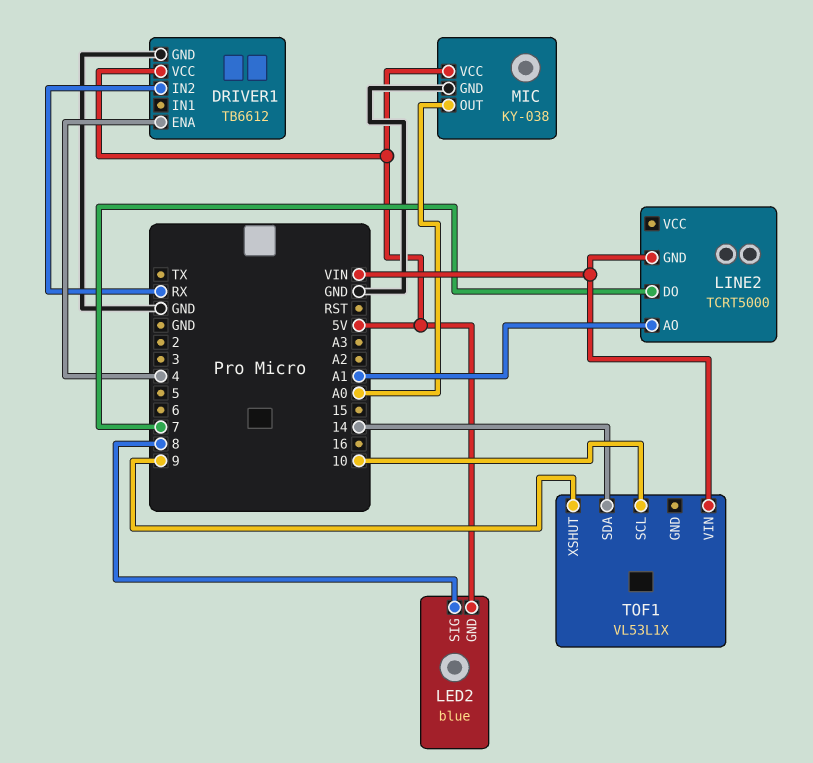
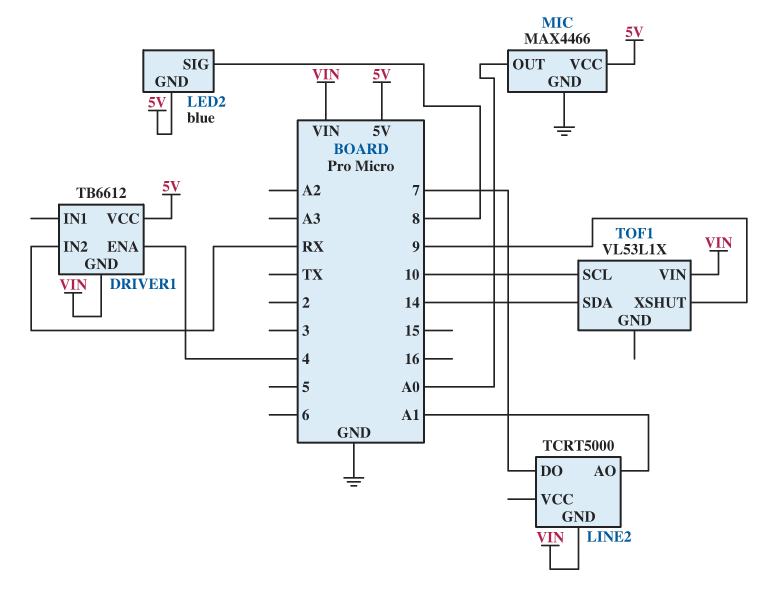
DRIVER1 pin GND: GND -> VIN
MIC: KY-038 -> MAX4466

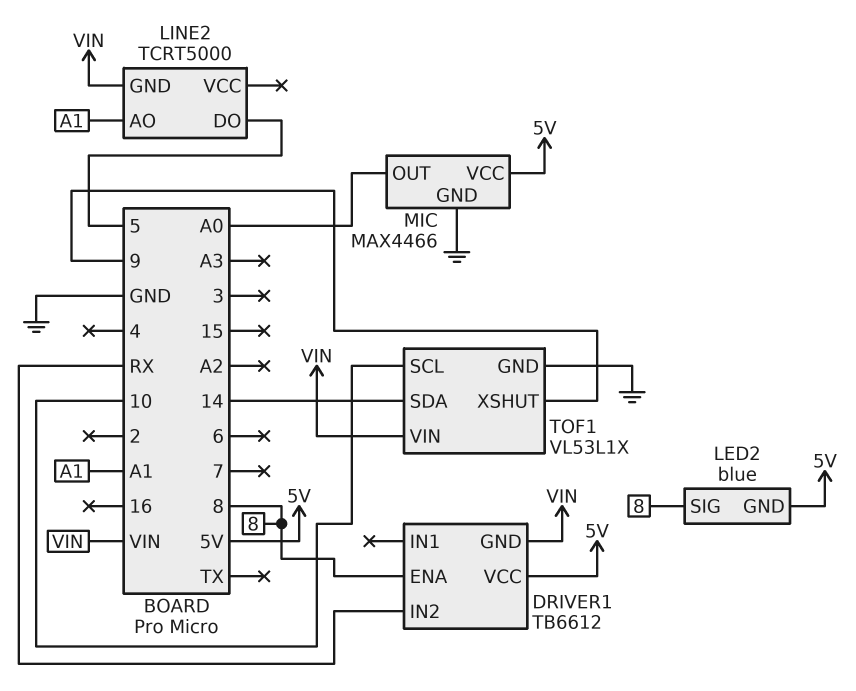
DRIVER1 pin ENA: 4 -> 8
LINE2 pin DO: 7 -> 5
TOF1 pin GND: none -> GND

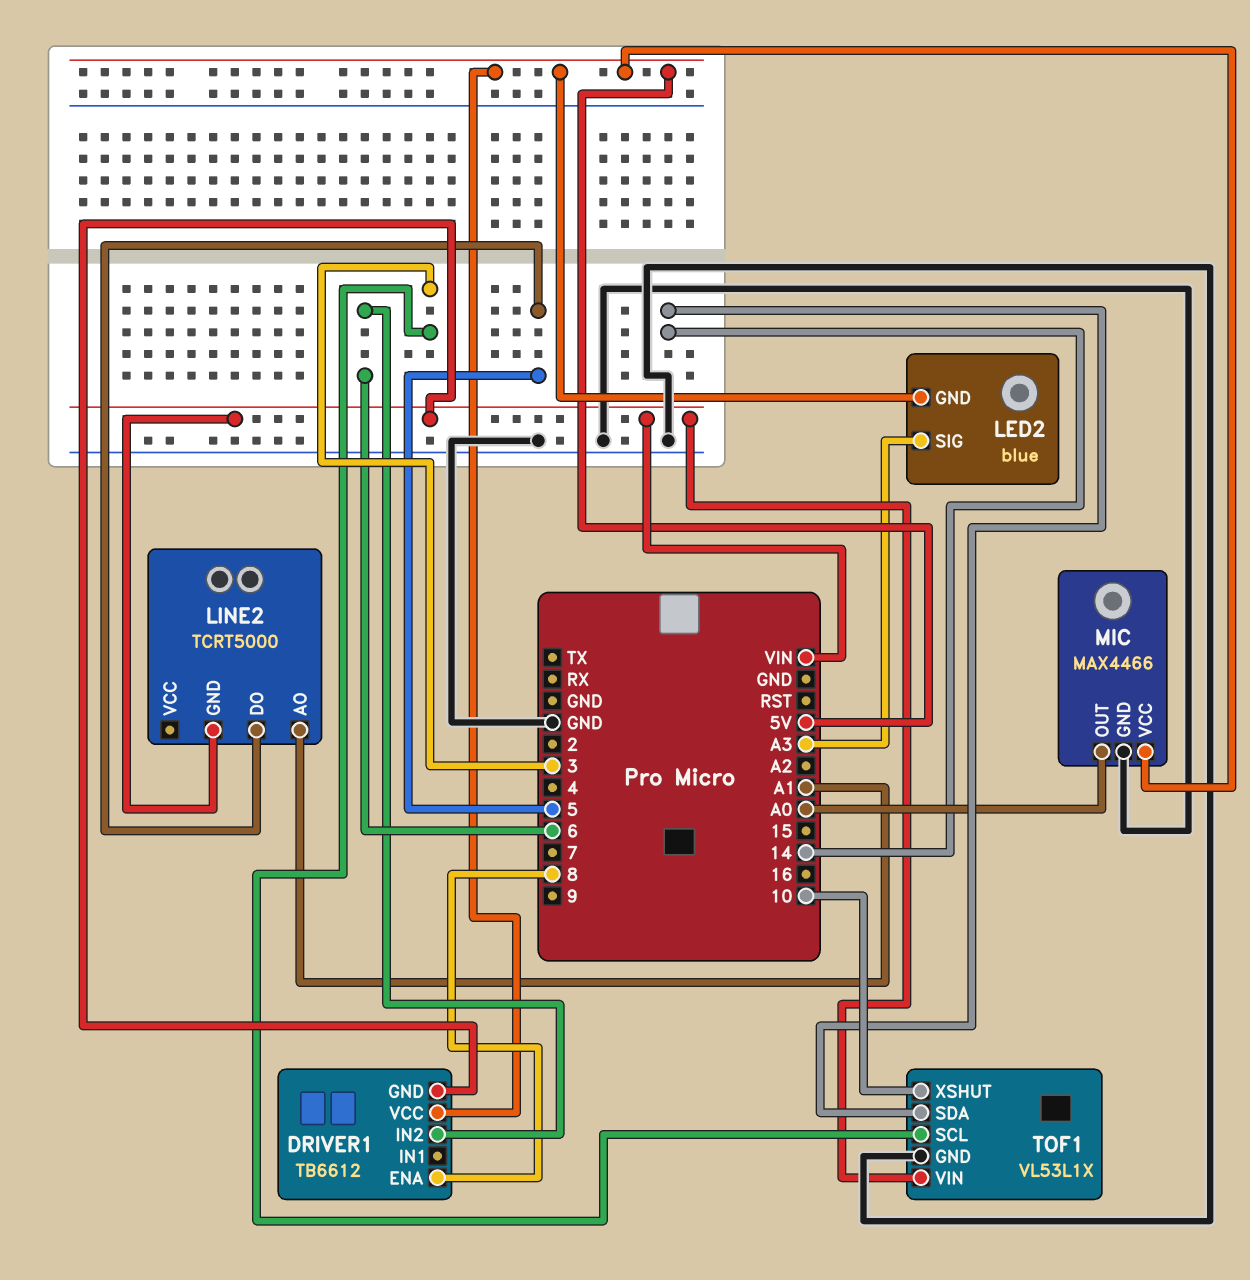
DRIVER1 pin IN2: RX -> 6
LED2 pin SIG: 8 -> A3
TOF1 pin SCL: 10 -> 3
TOF1 pin XSHUT: 9 -> 10

